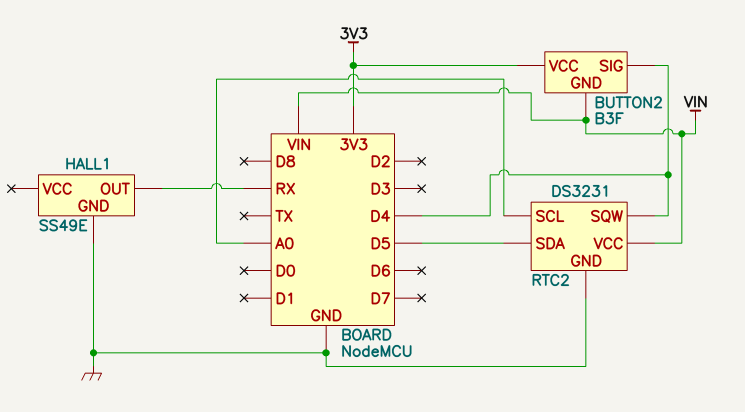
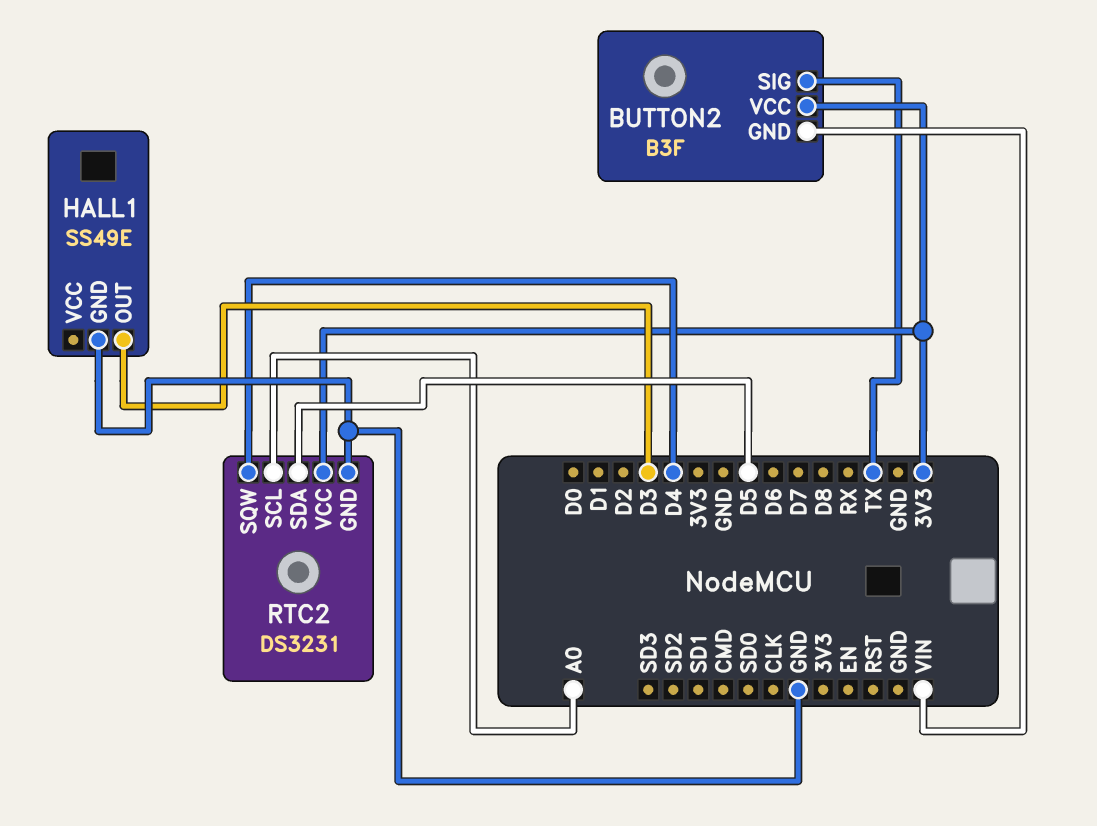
BUTTON2 pin SIG: D4 -> TX
HALL1 pin OUT: RX -> D3
RTC2 pin VCC: VIN -> 3V3

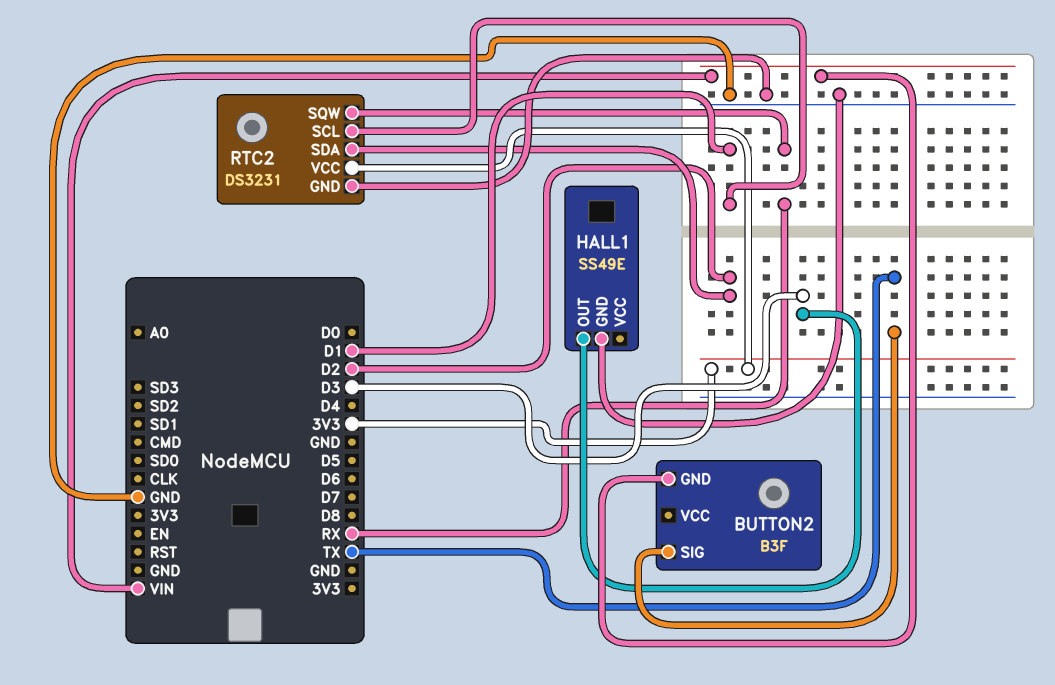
BUTTON2 pin VCC: 3V3 -> none
RTC2 pin SCL: A0 -> D1
RTC2 pin SDA: D5 -> D2
RTC2 pin SQW: D4 -> RX

